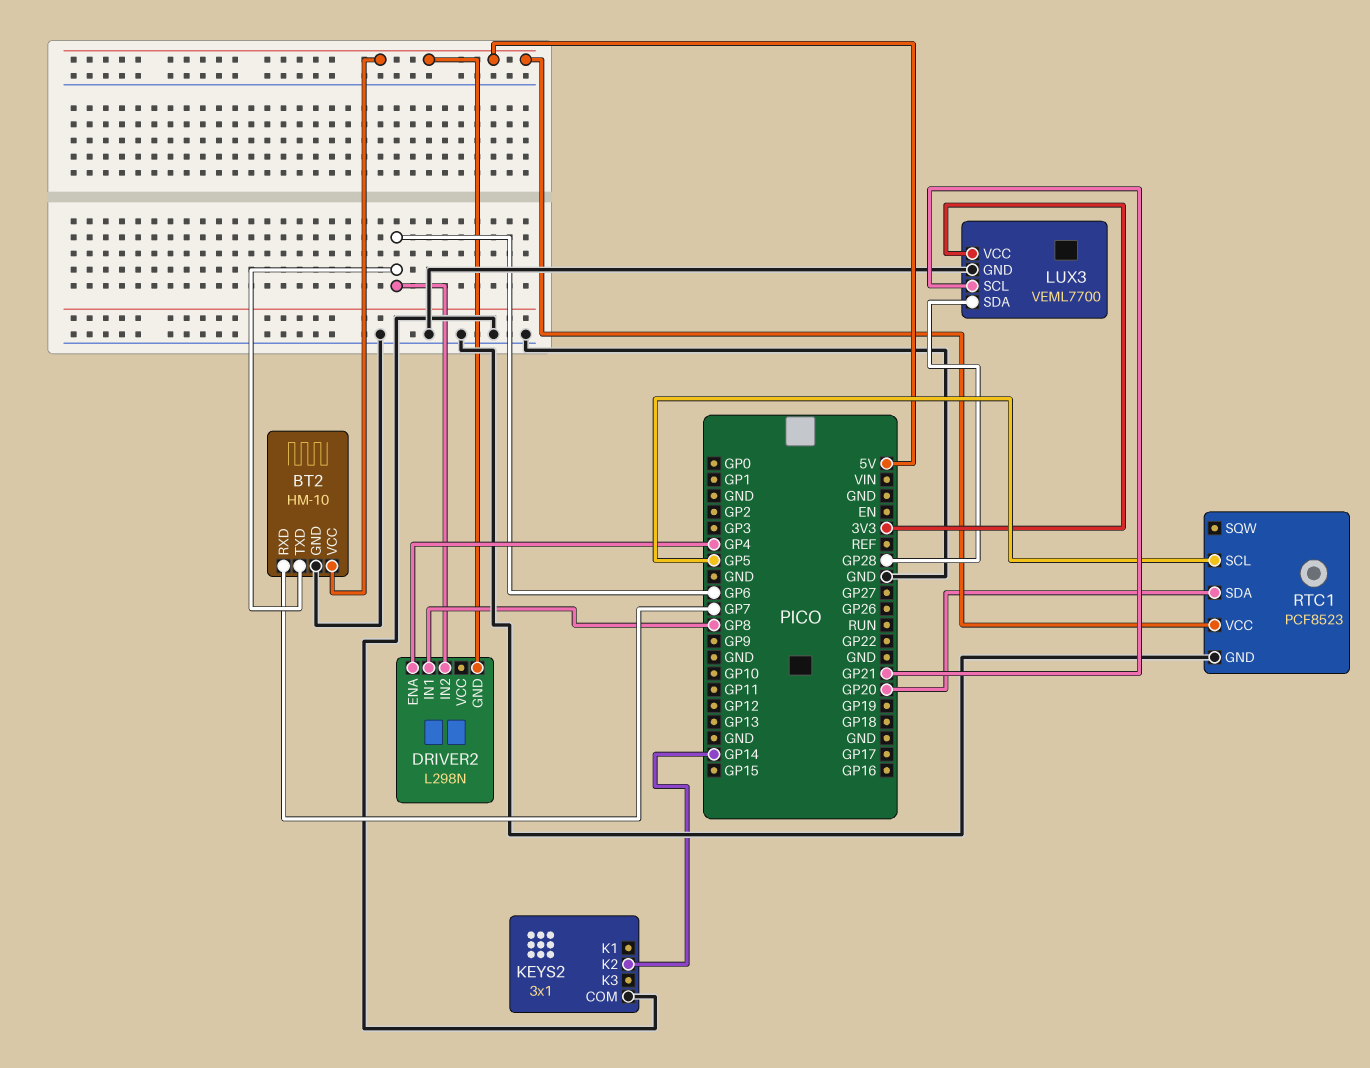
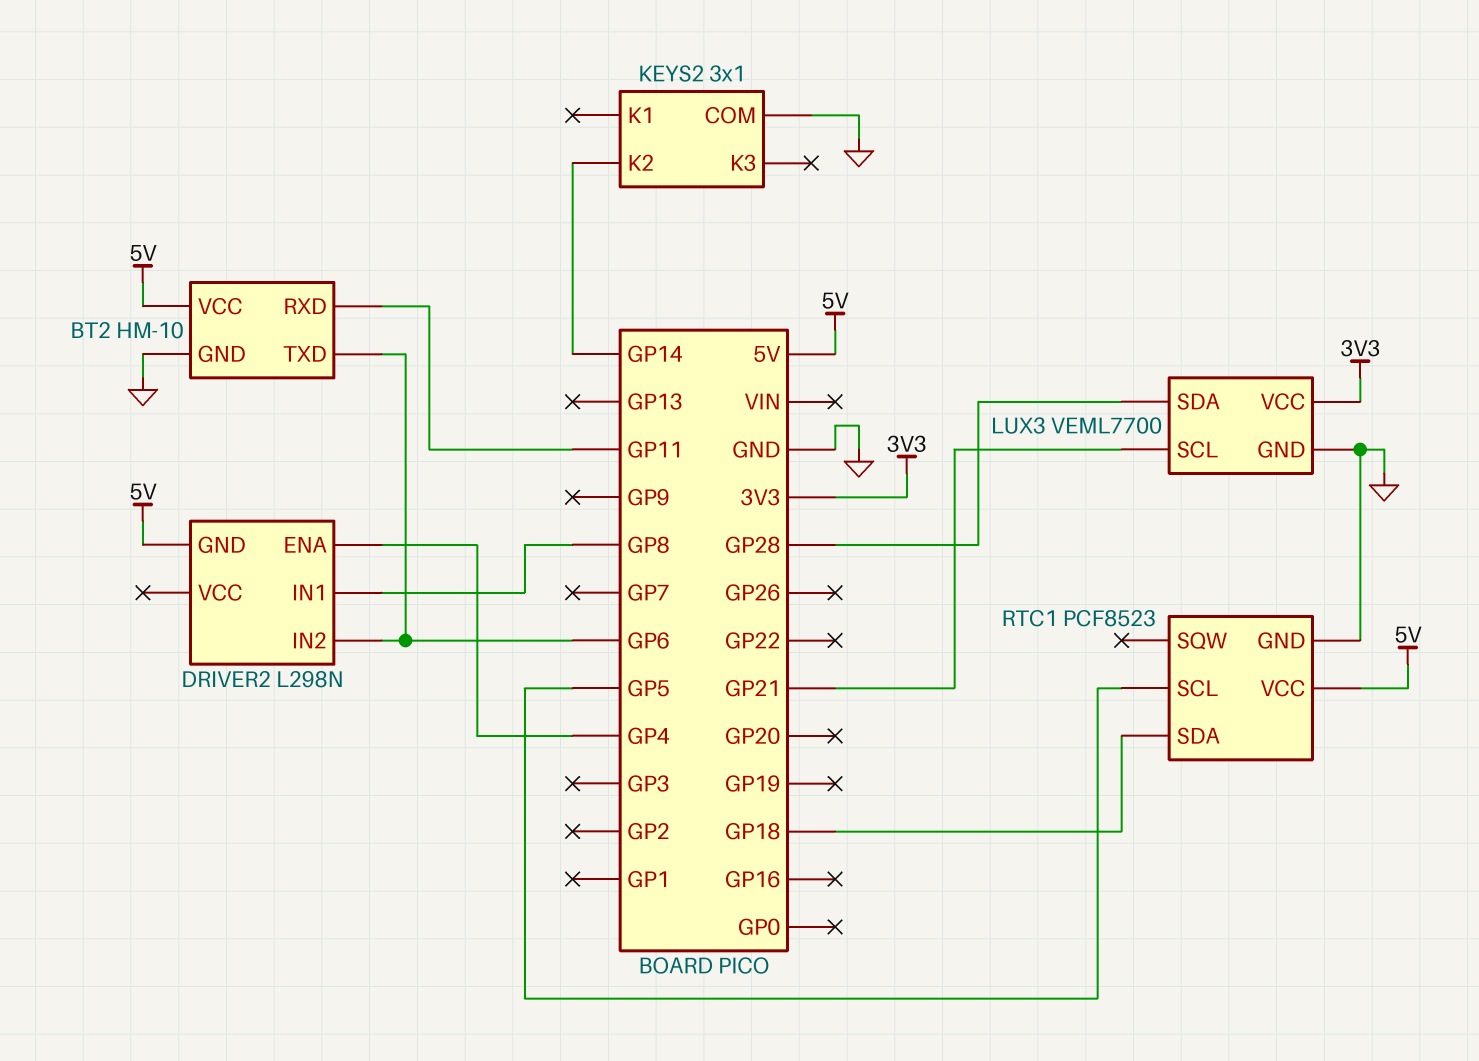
BT2 pin RXD: GP7 -> GP11
RTC1 pin SDA: GP20 -> GP18

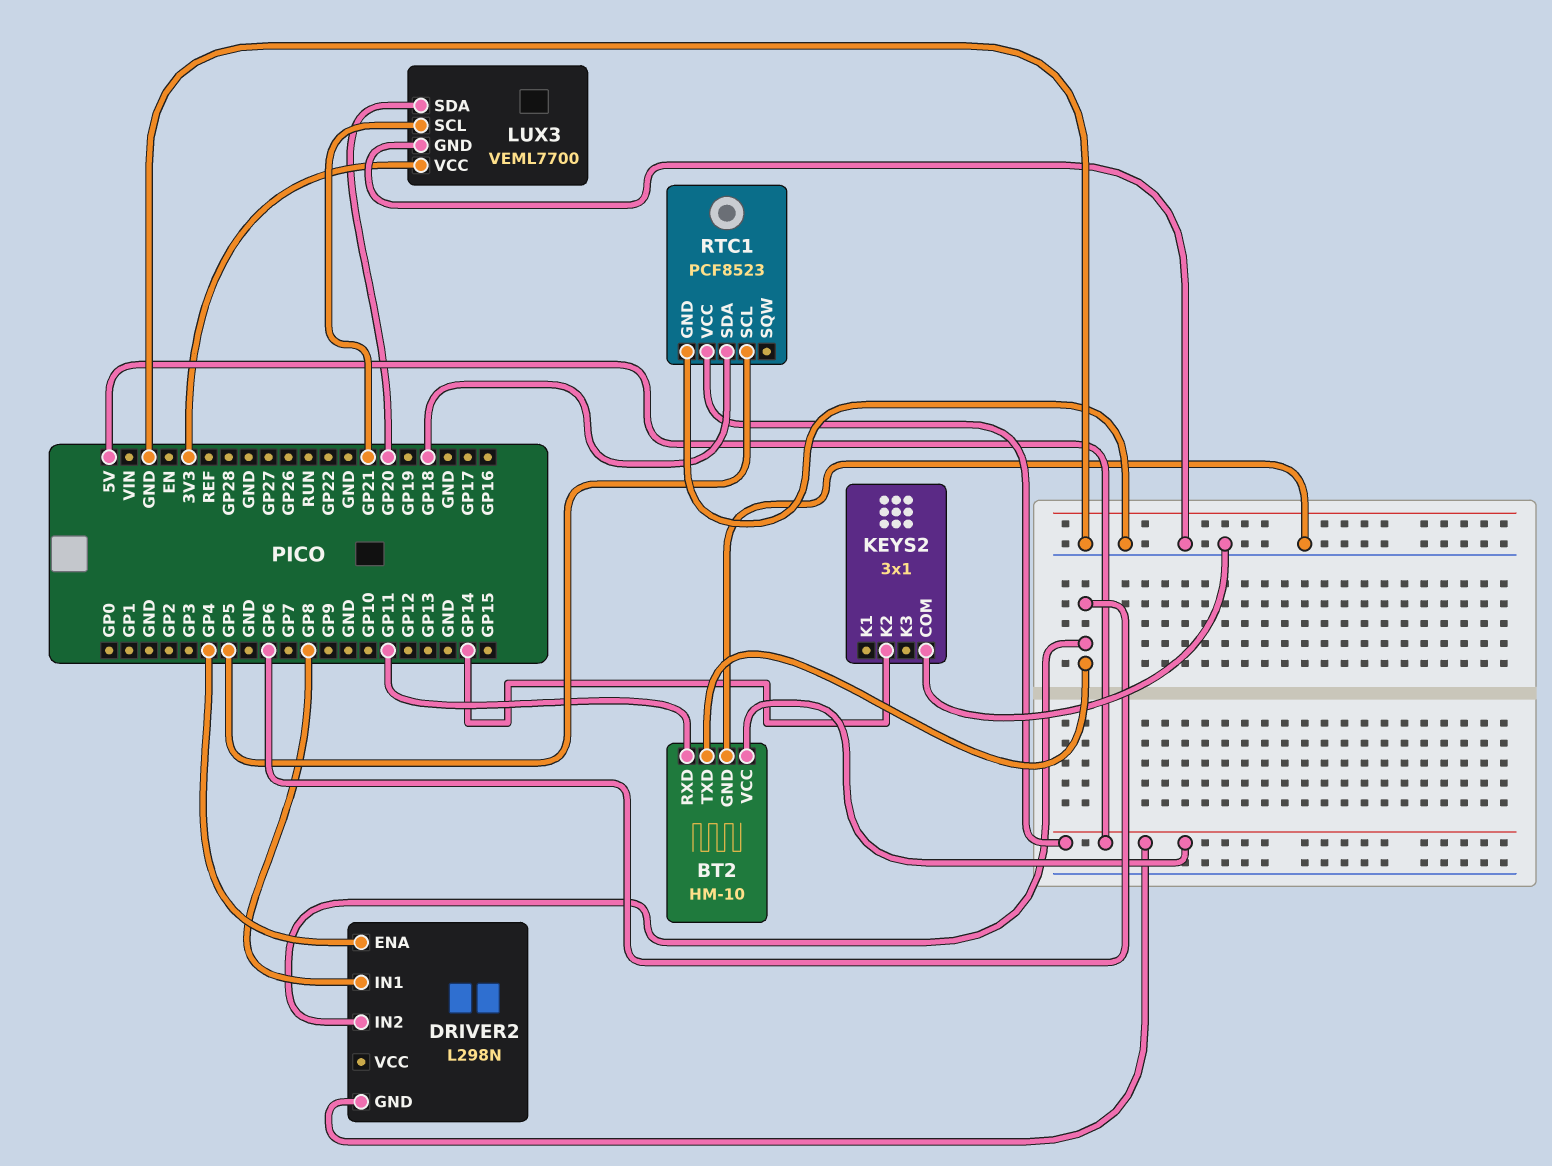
LUX3 pin SDA: GP28 -> GP20

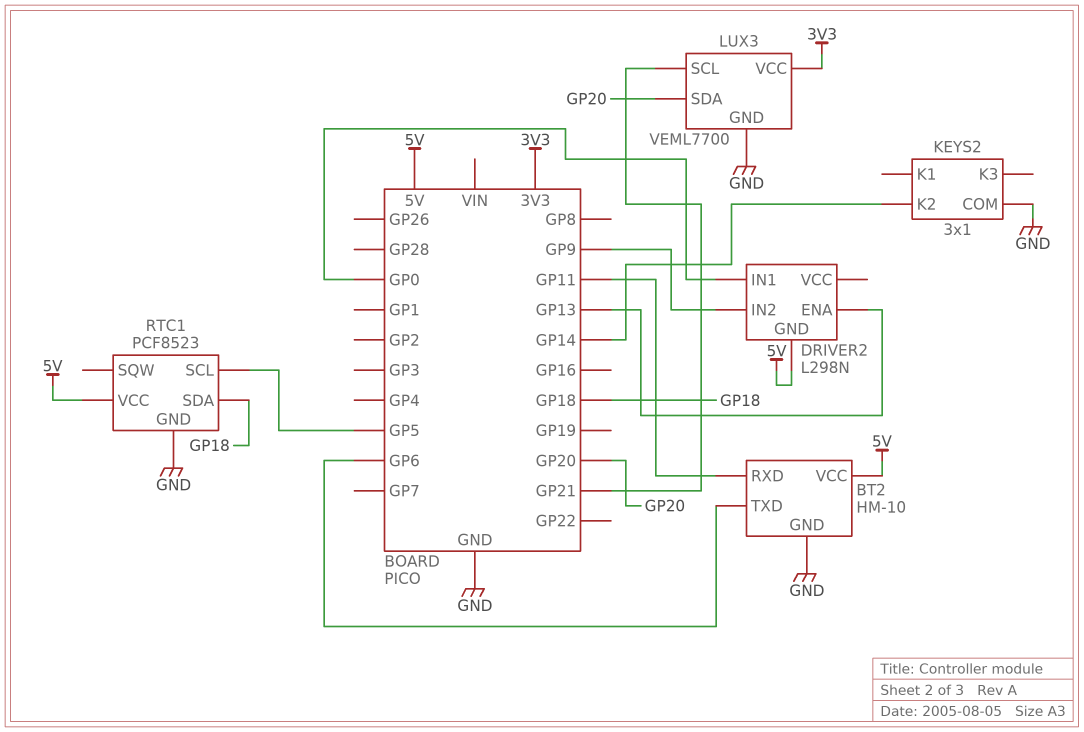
DRIVER2 pin ENA: GP4 -> GP13
DRIVER2 pin IN1: GP8 -> GP0
DRIVER2 pin IN2: GP6 -> GP9

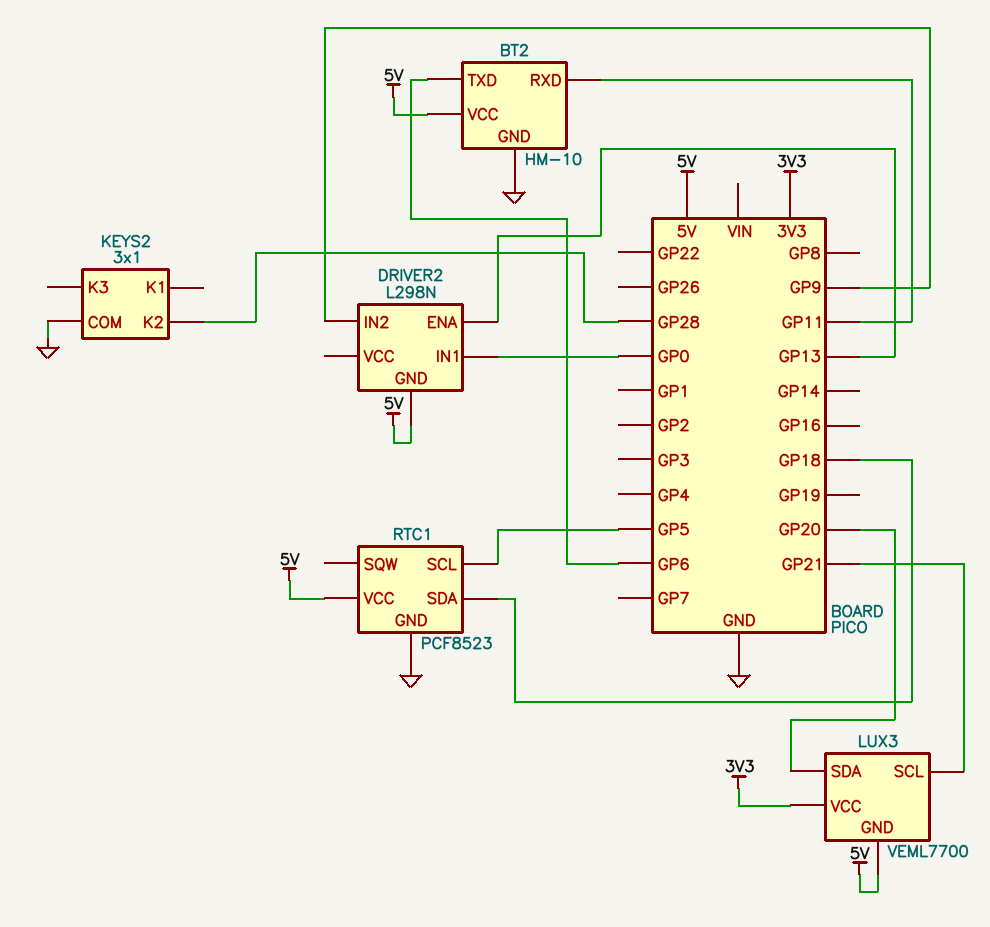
KEYS2 pin K2: GP14 -> GP28
LUX3 pin GND: GND -> 5V

